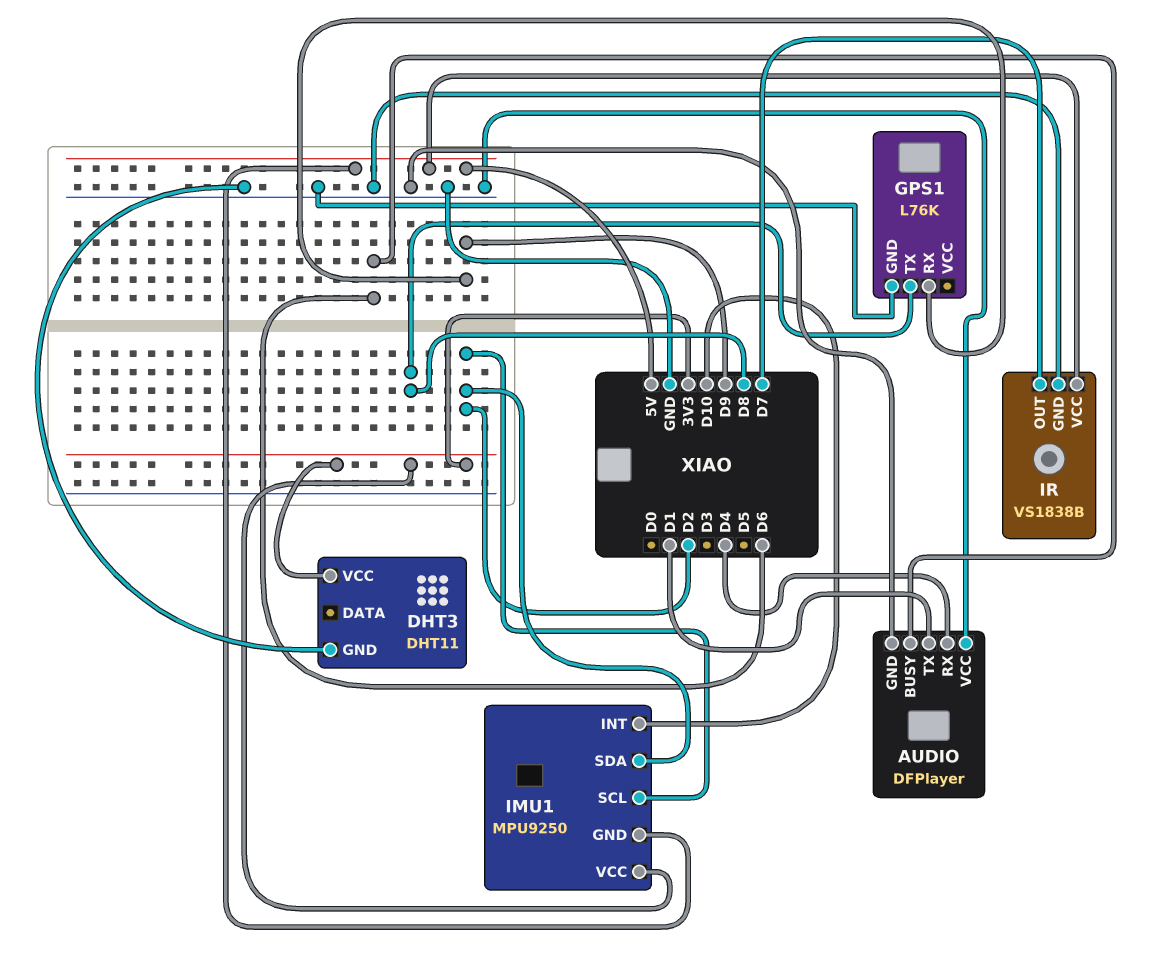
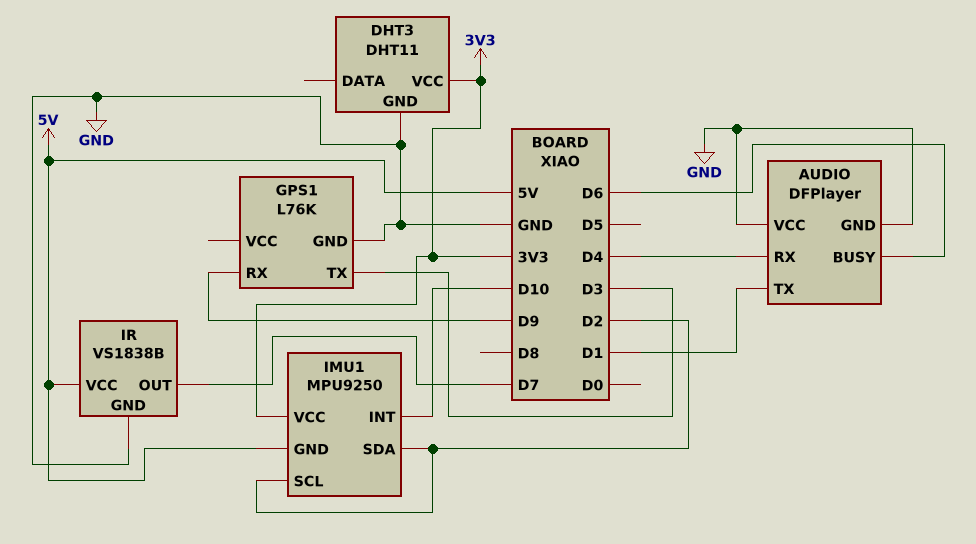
GPS1 pin TX: D8 -> D3

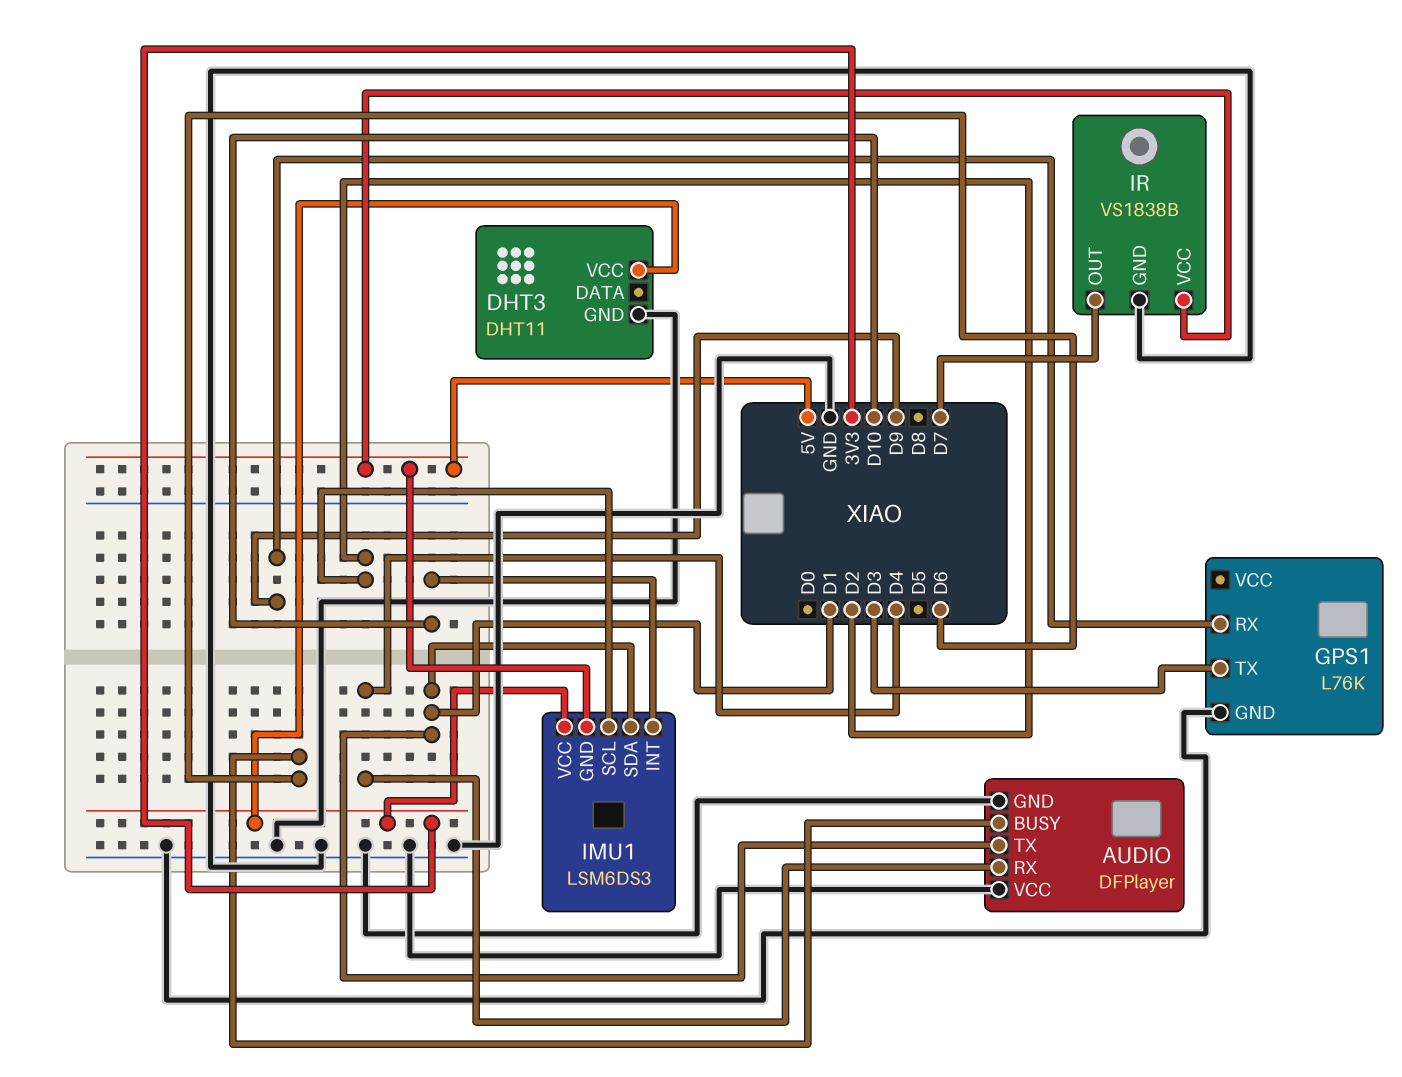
IMU1: MPU9250 -> LSM6DS3
IMU1 pin SDA: D2 -> D1

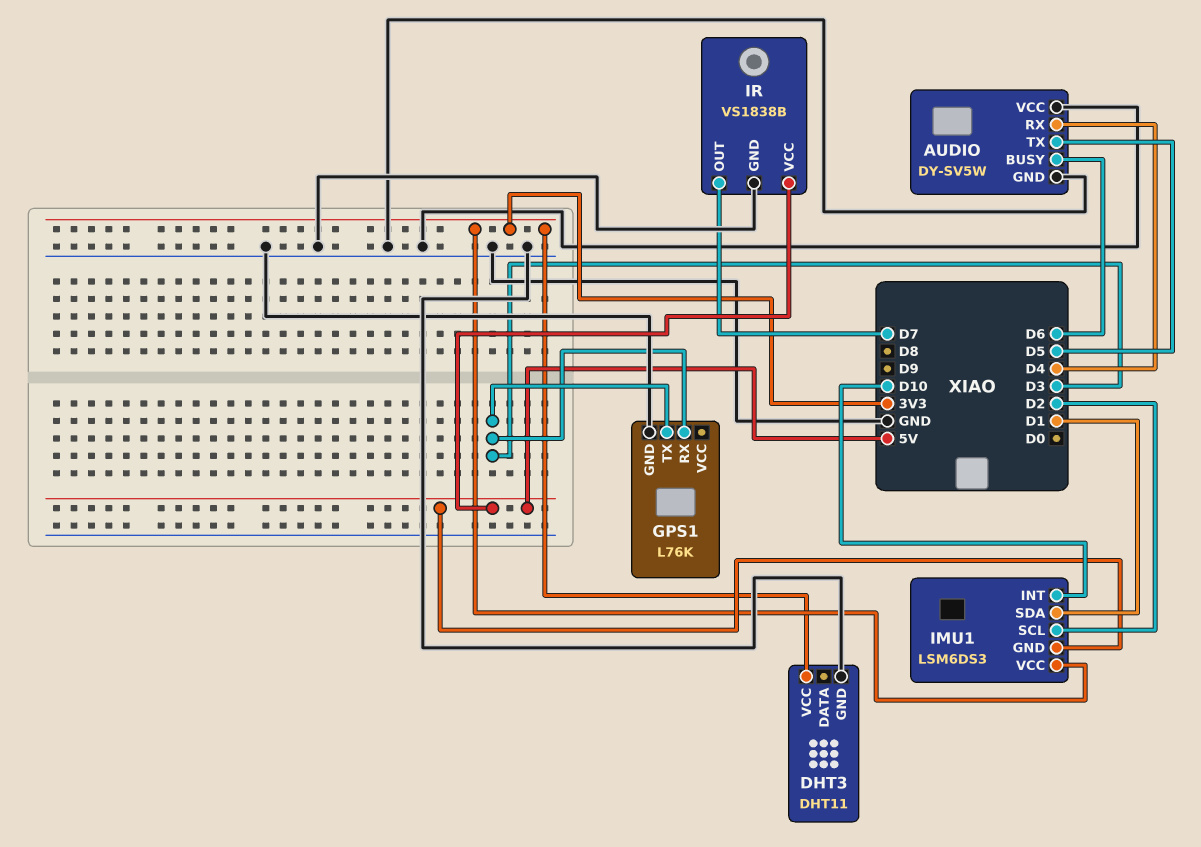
AUDIO: DFPlayer -> DY-SV5W
AUDIO pin TX: D1 -> D5
GPS1 pin RX: D9 -> D3

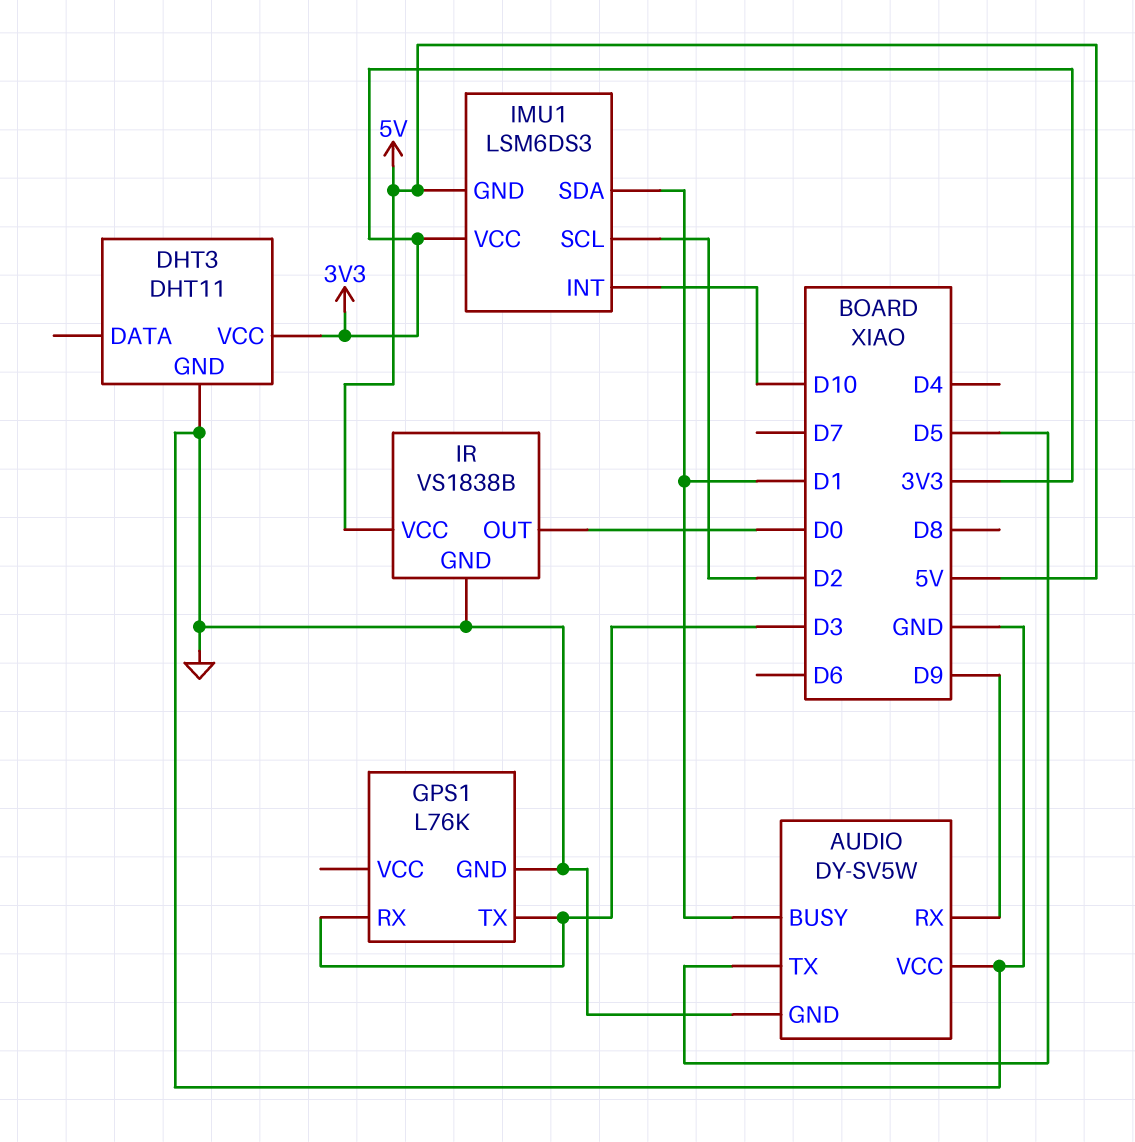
AUDIO pin BUSY: D6 -> D1
AUDIO pin RX: D4 -> D9
IR pin OUT: D7 -> D0

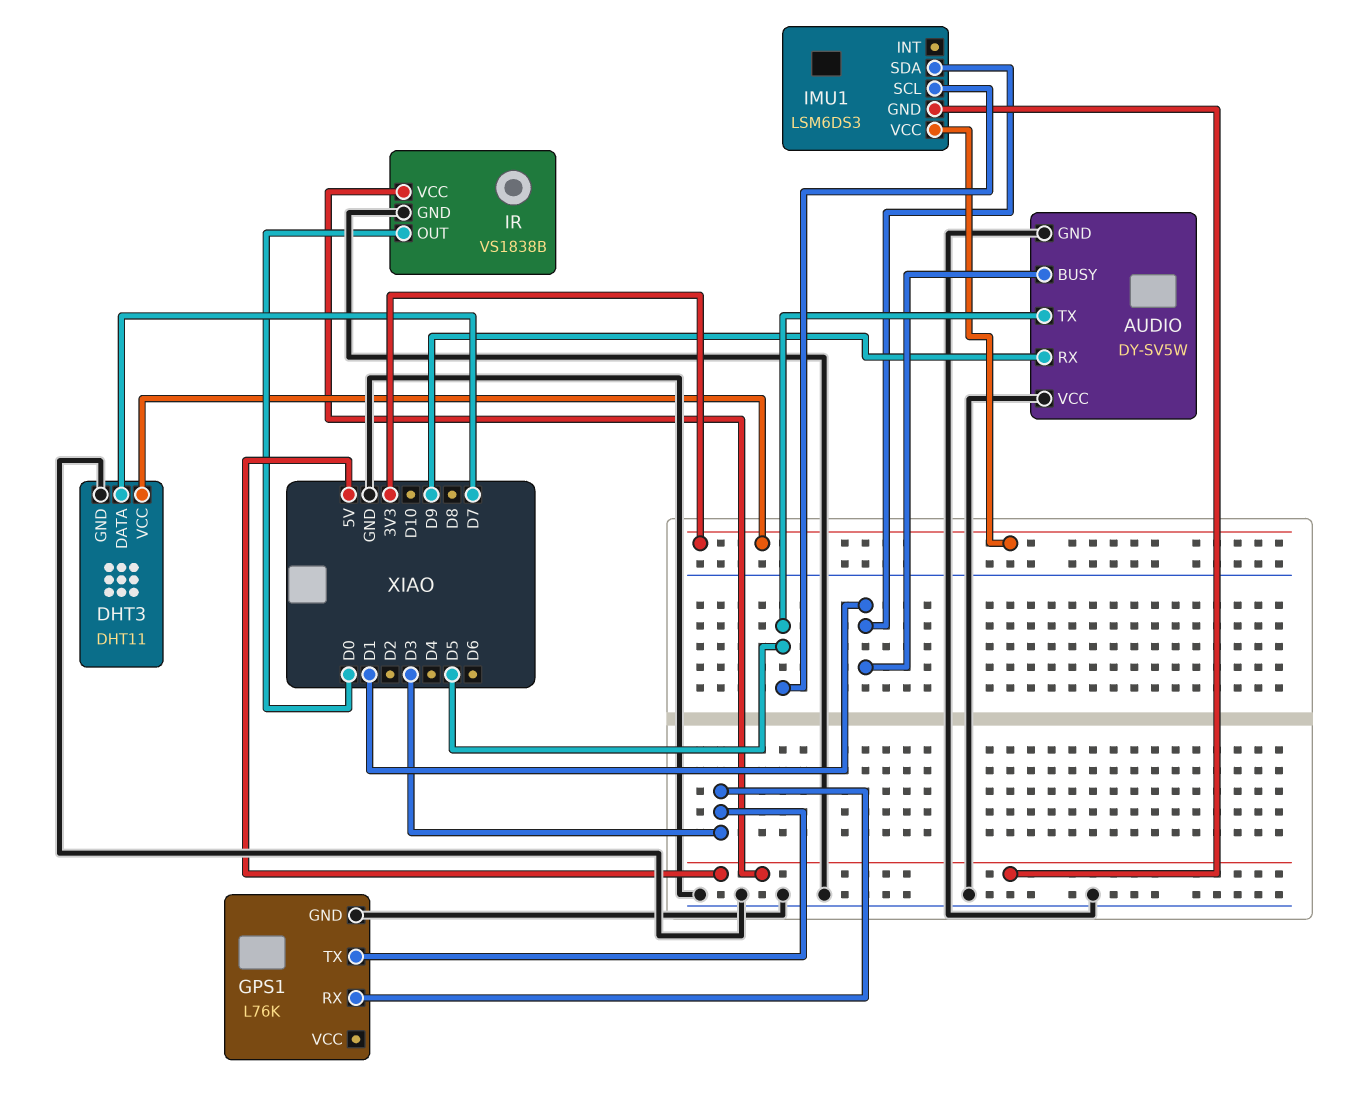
DHT3 pin DATA: none -> D7
IMU1 pin INT: D10 -> none
IMU1 pin SCL: D2 -> D5

